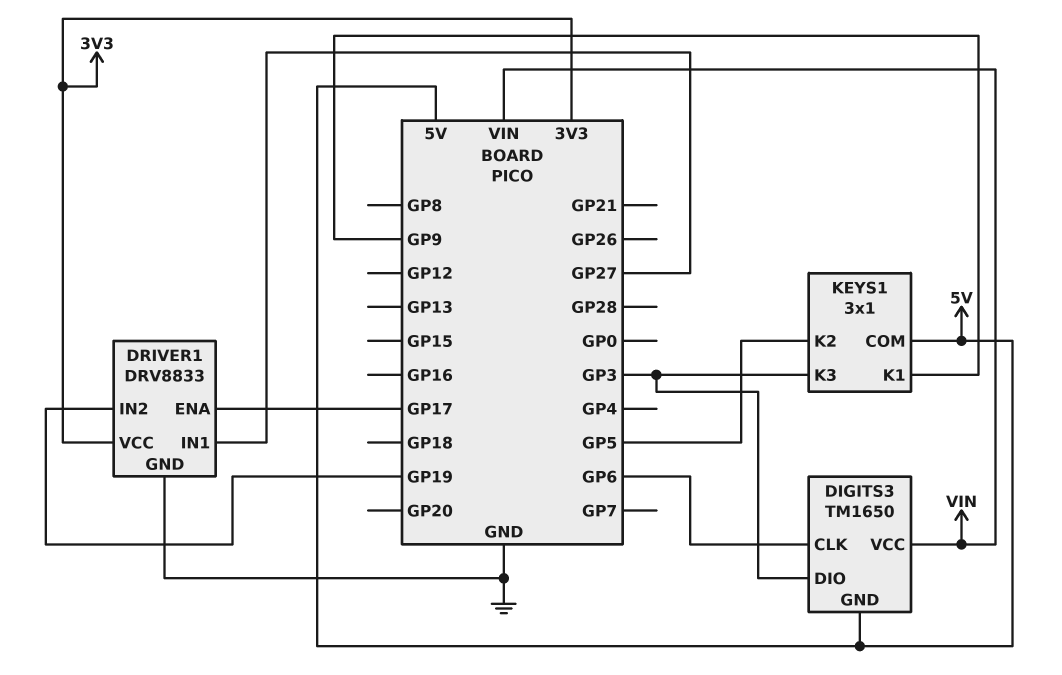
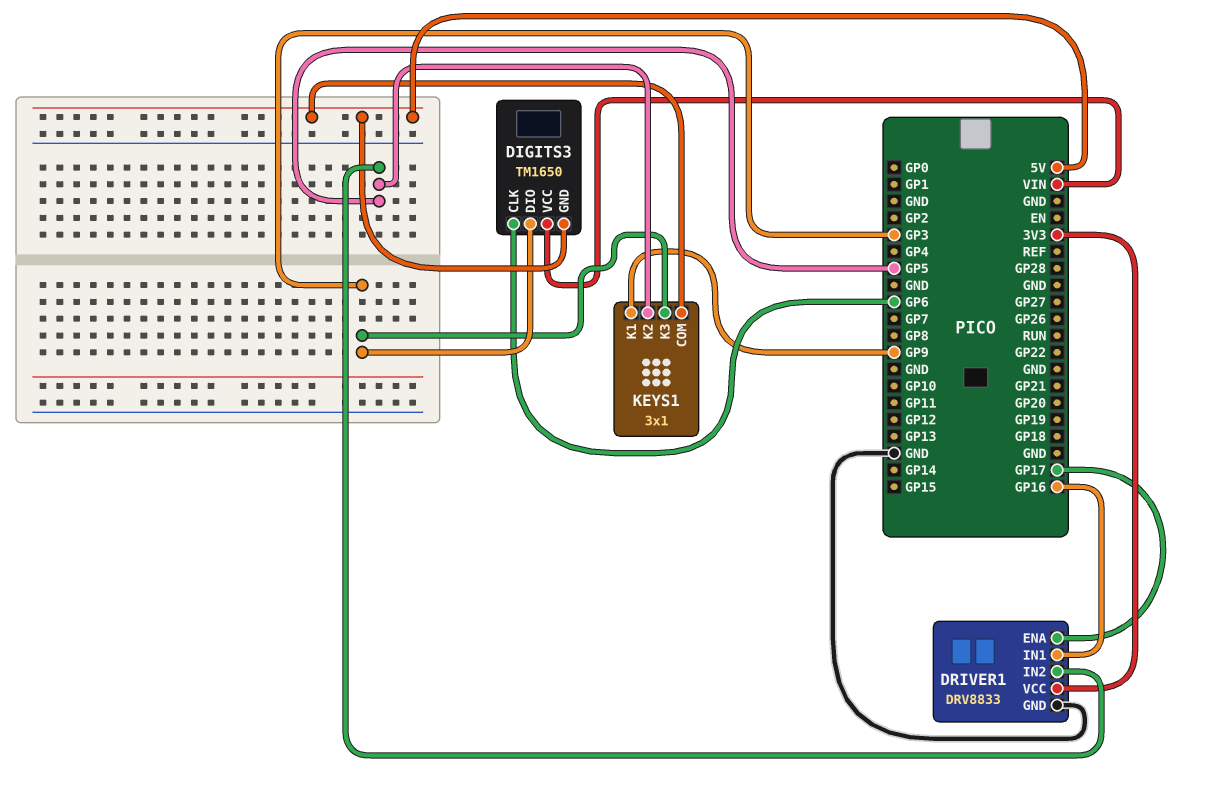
DRIVER1 pin IN1: GP27 -> GP16
DRIVER1 pin IN2: GP19 -> GP5

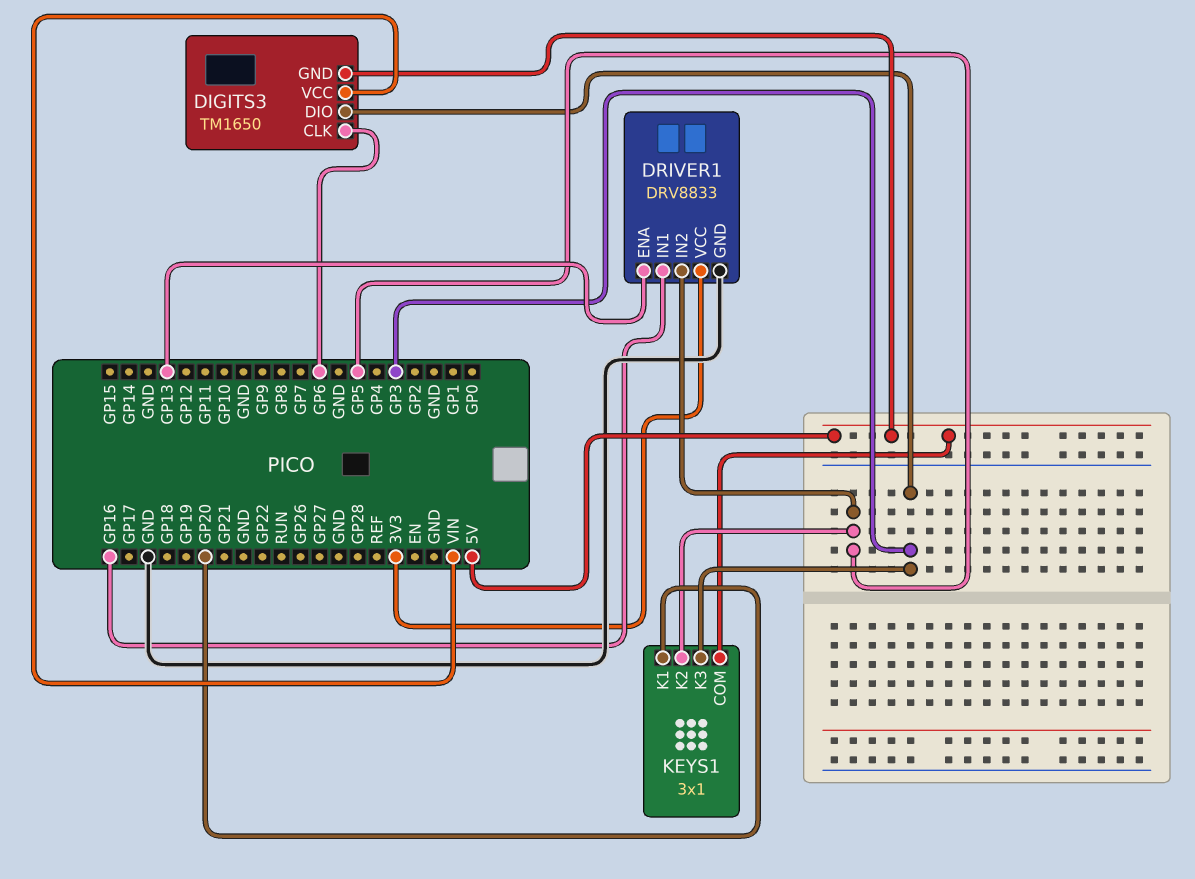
DRIVER1 pin ENA: GP17 -> GP13
KEYS1 pin K1: GP9 -> GP20

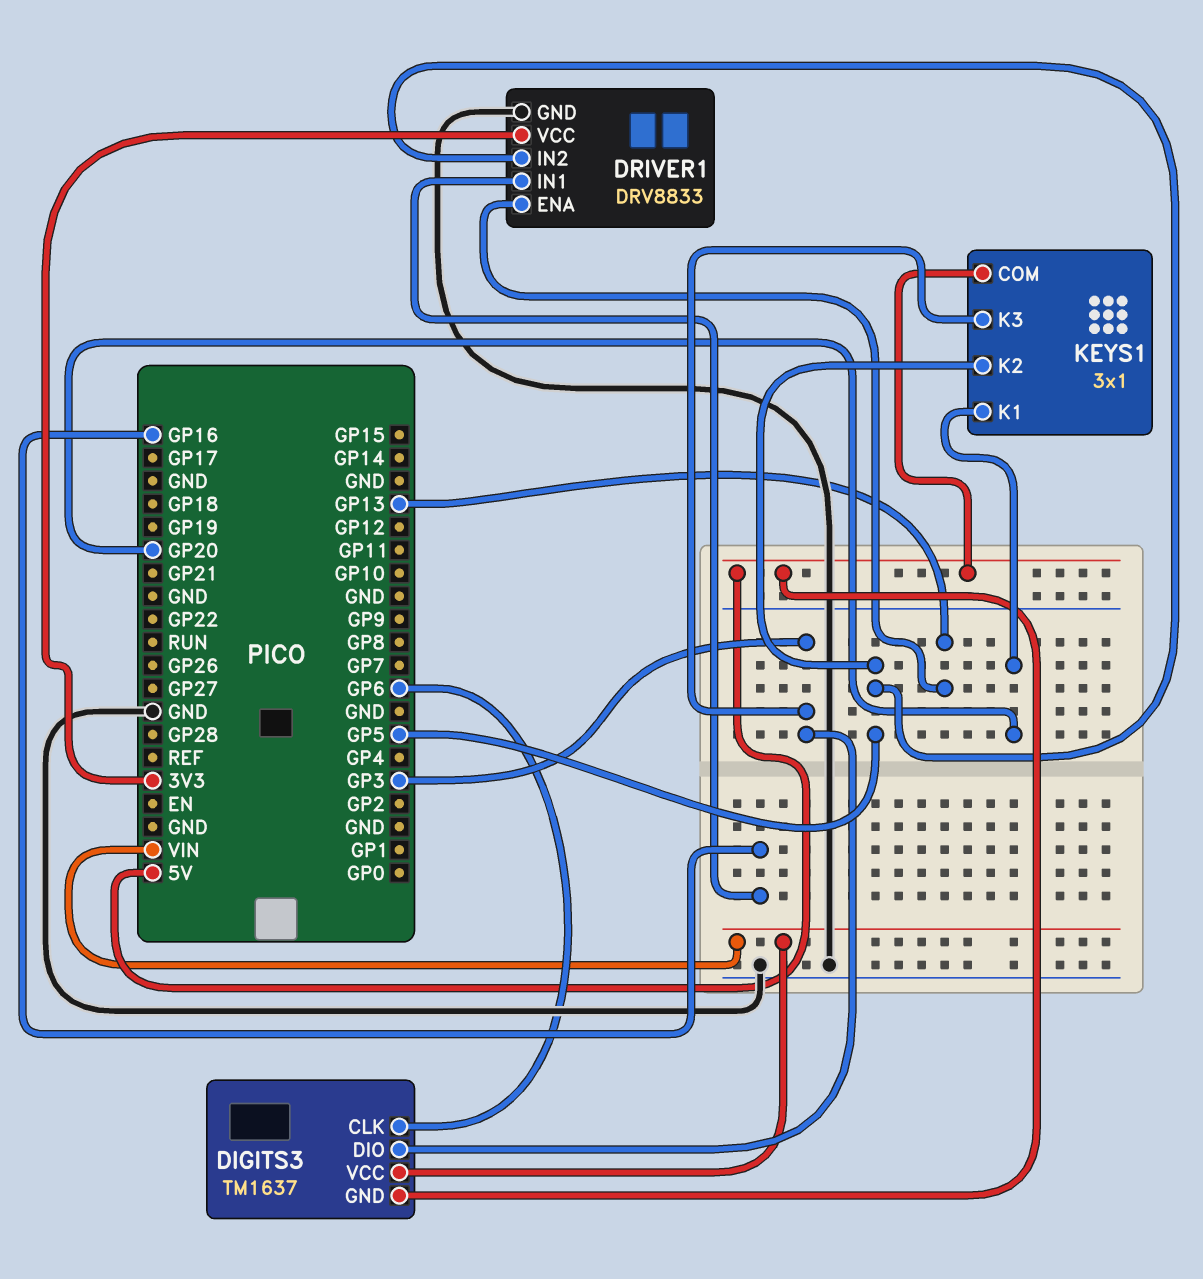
DIGITS3: TM1650 -> TM1637

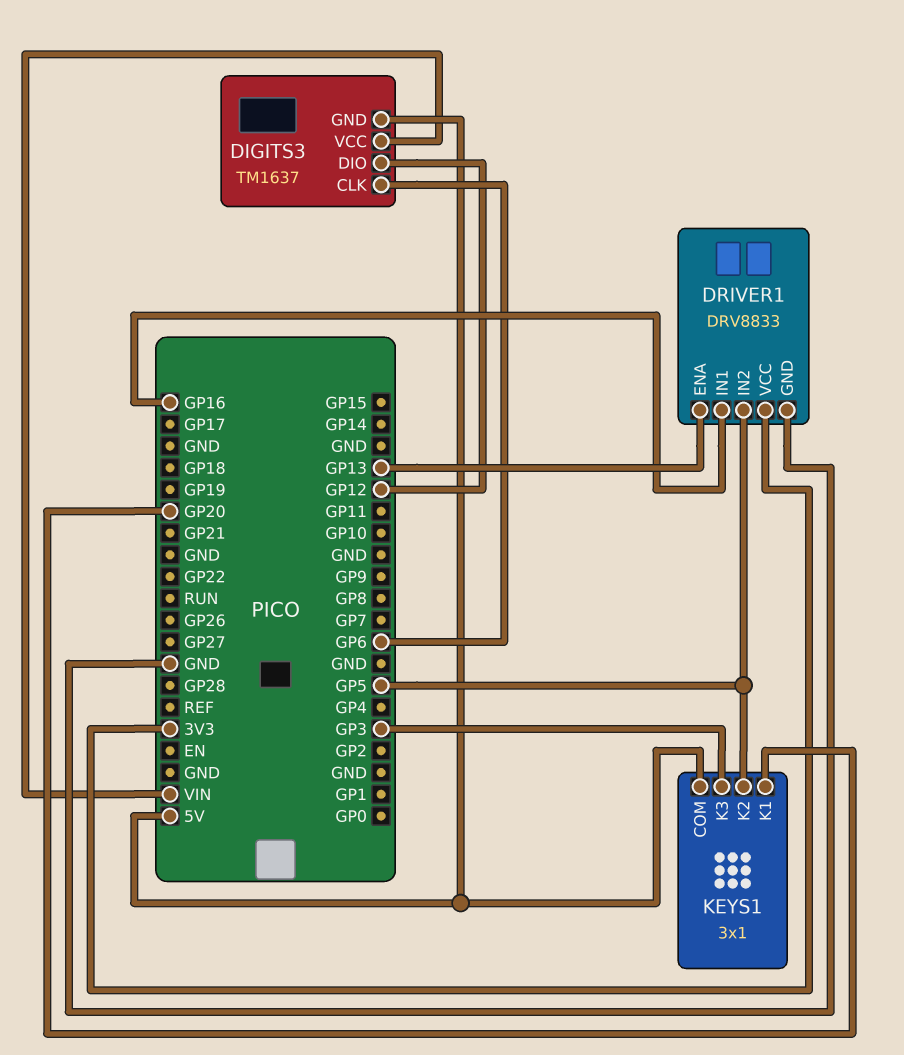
DIGITS3 pin DIO: GP3 -> GP12

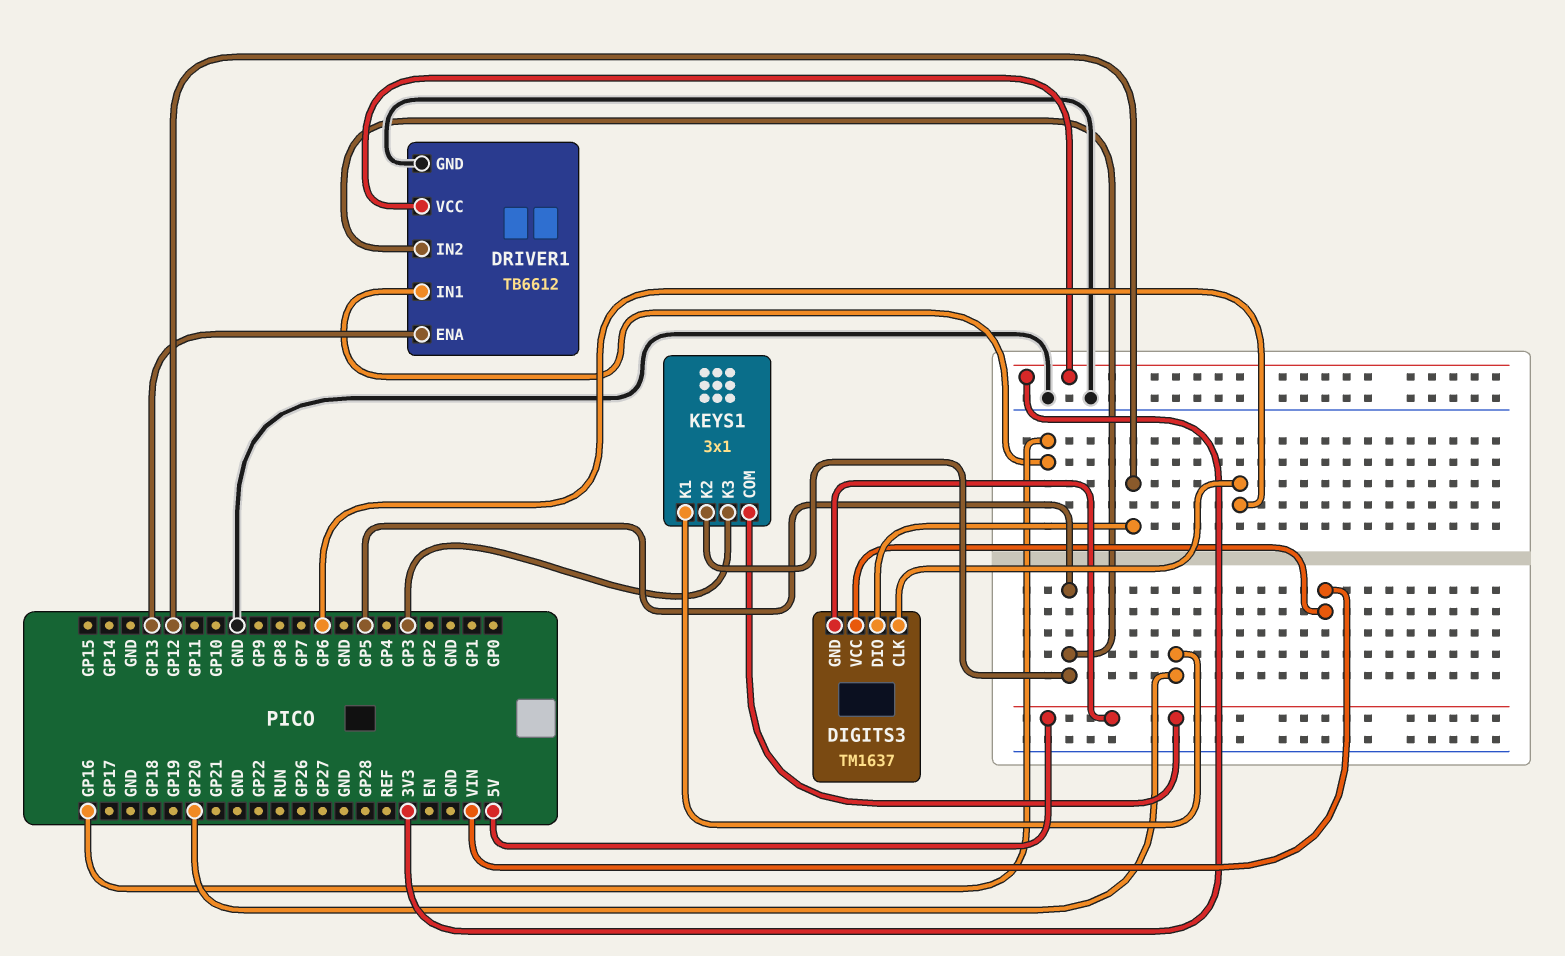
DRIVER1: DRV8833 -> TB6612

